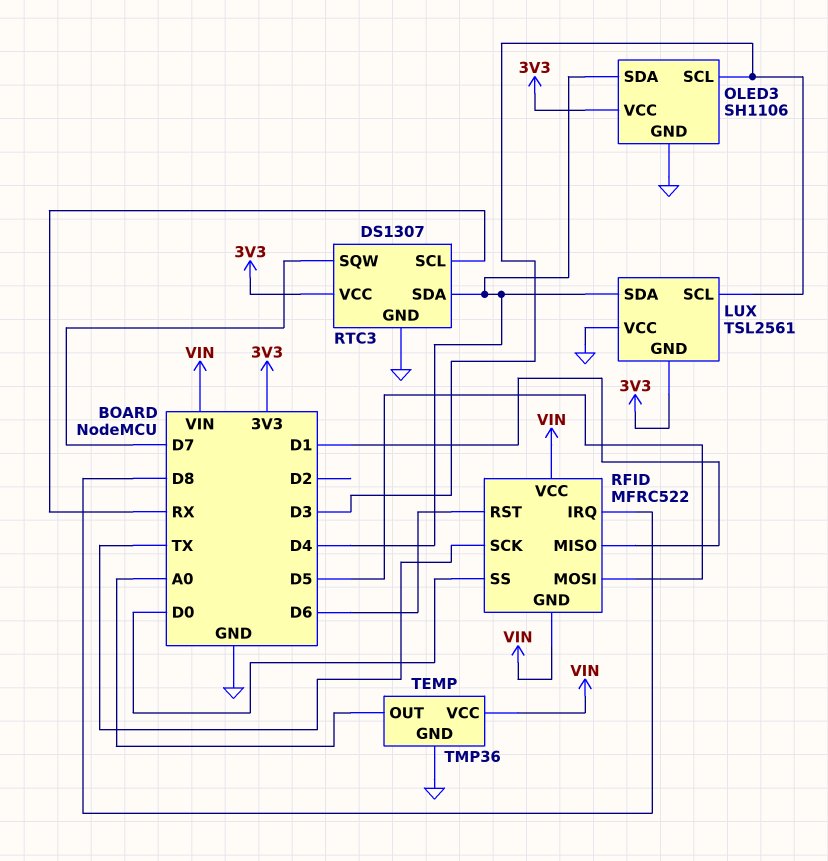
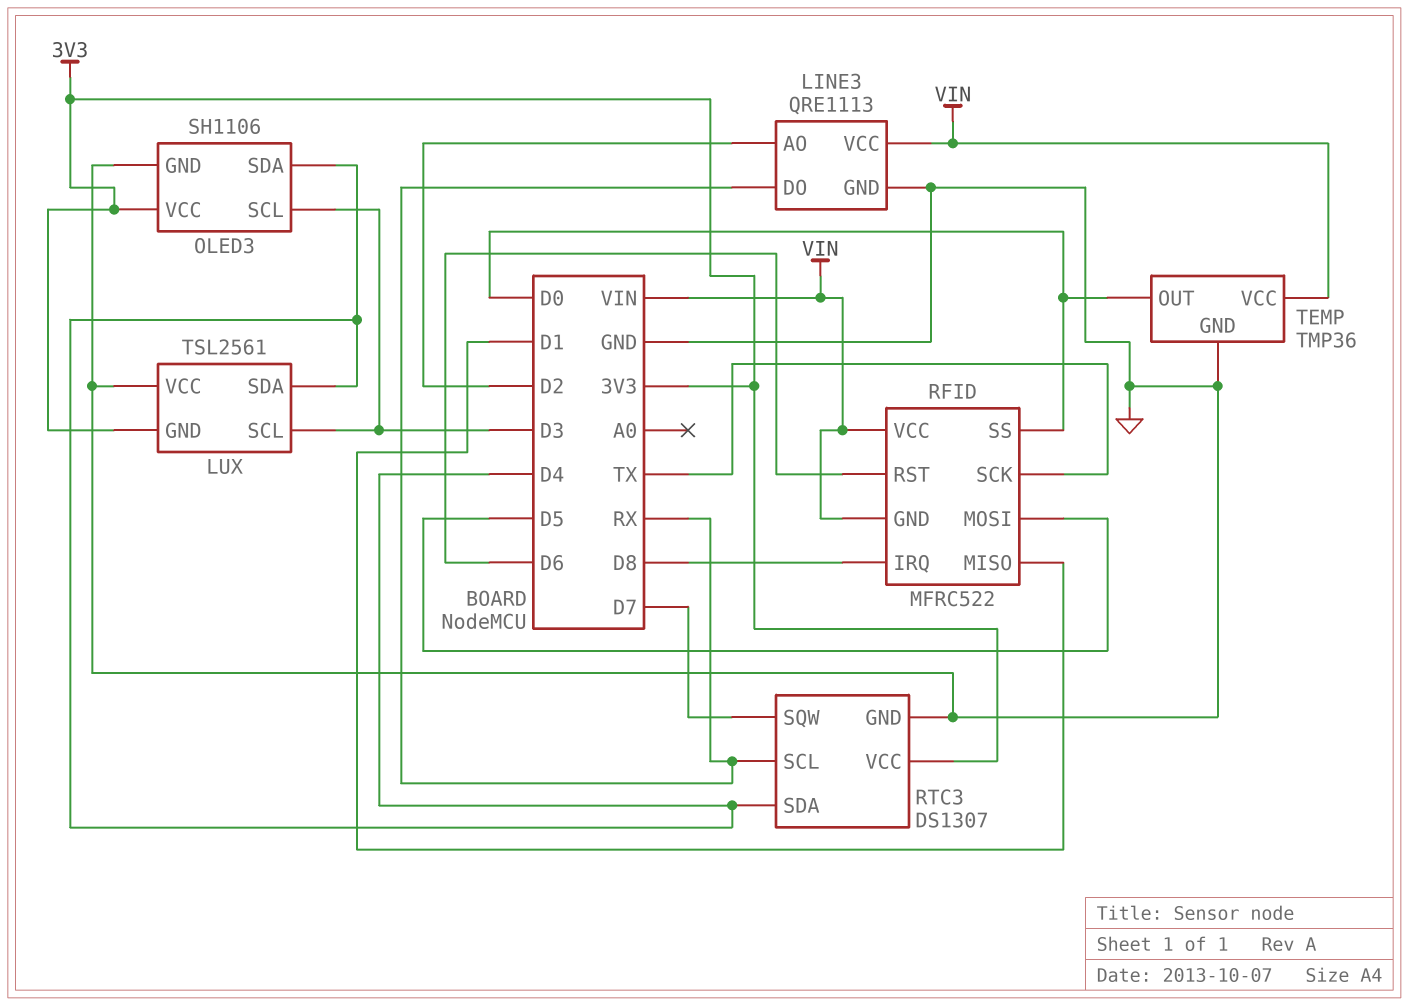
LINE3: none -> QRE1113
LINE3 pin AO: none -> D2
LINE3 pin DO: none -> RX
LINE3 pin GND: none -> GND
LINE3 pin VCC: none -> VIN
TEMP pin OUT: A0 -> D0

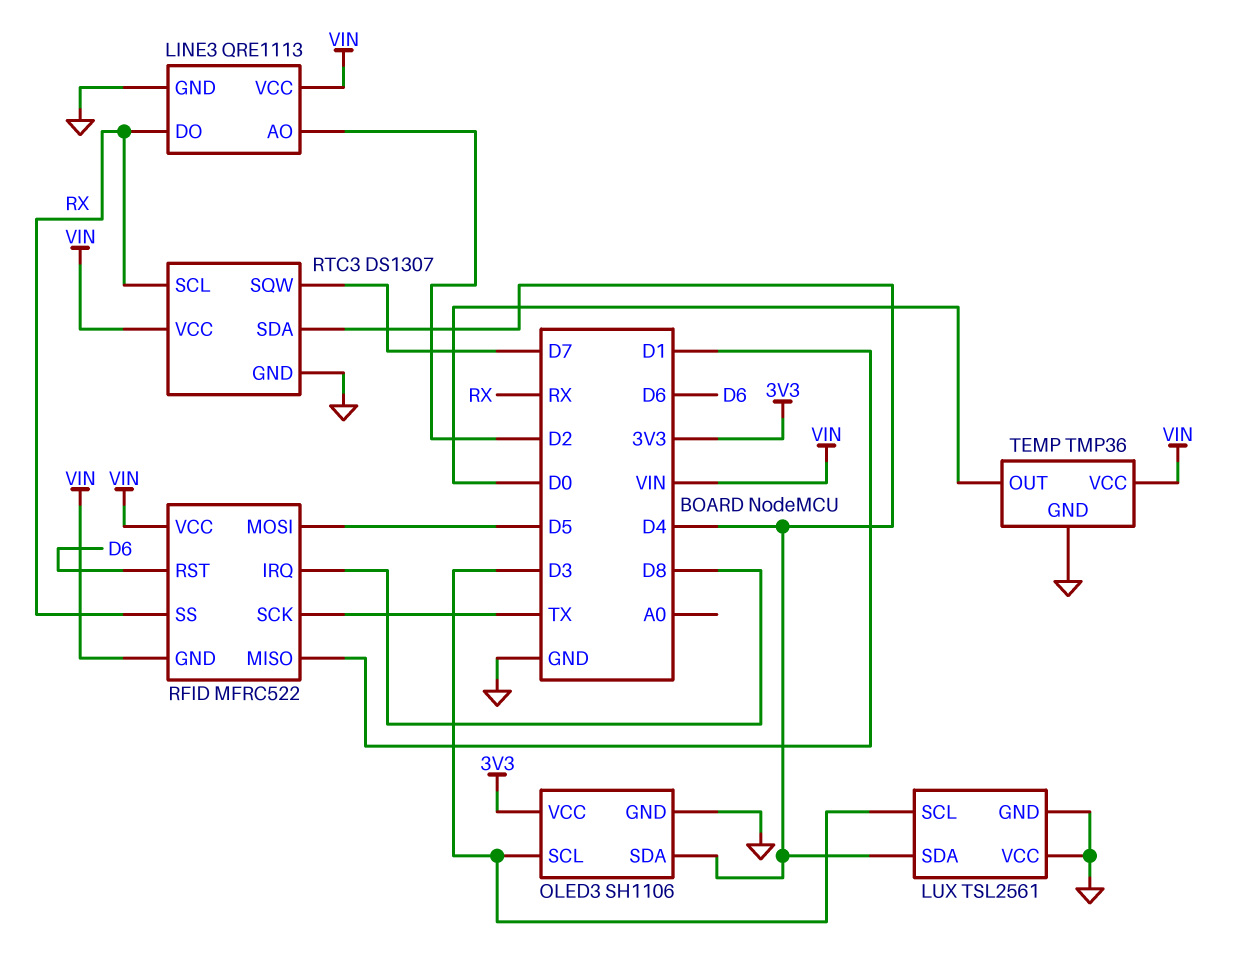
LUX pin GND: 3V3 -> GND
RFID pin SS: D0 -> RX
RTC3 pin VCC: 3V3 -> VIN

